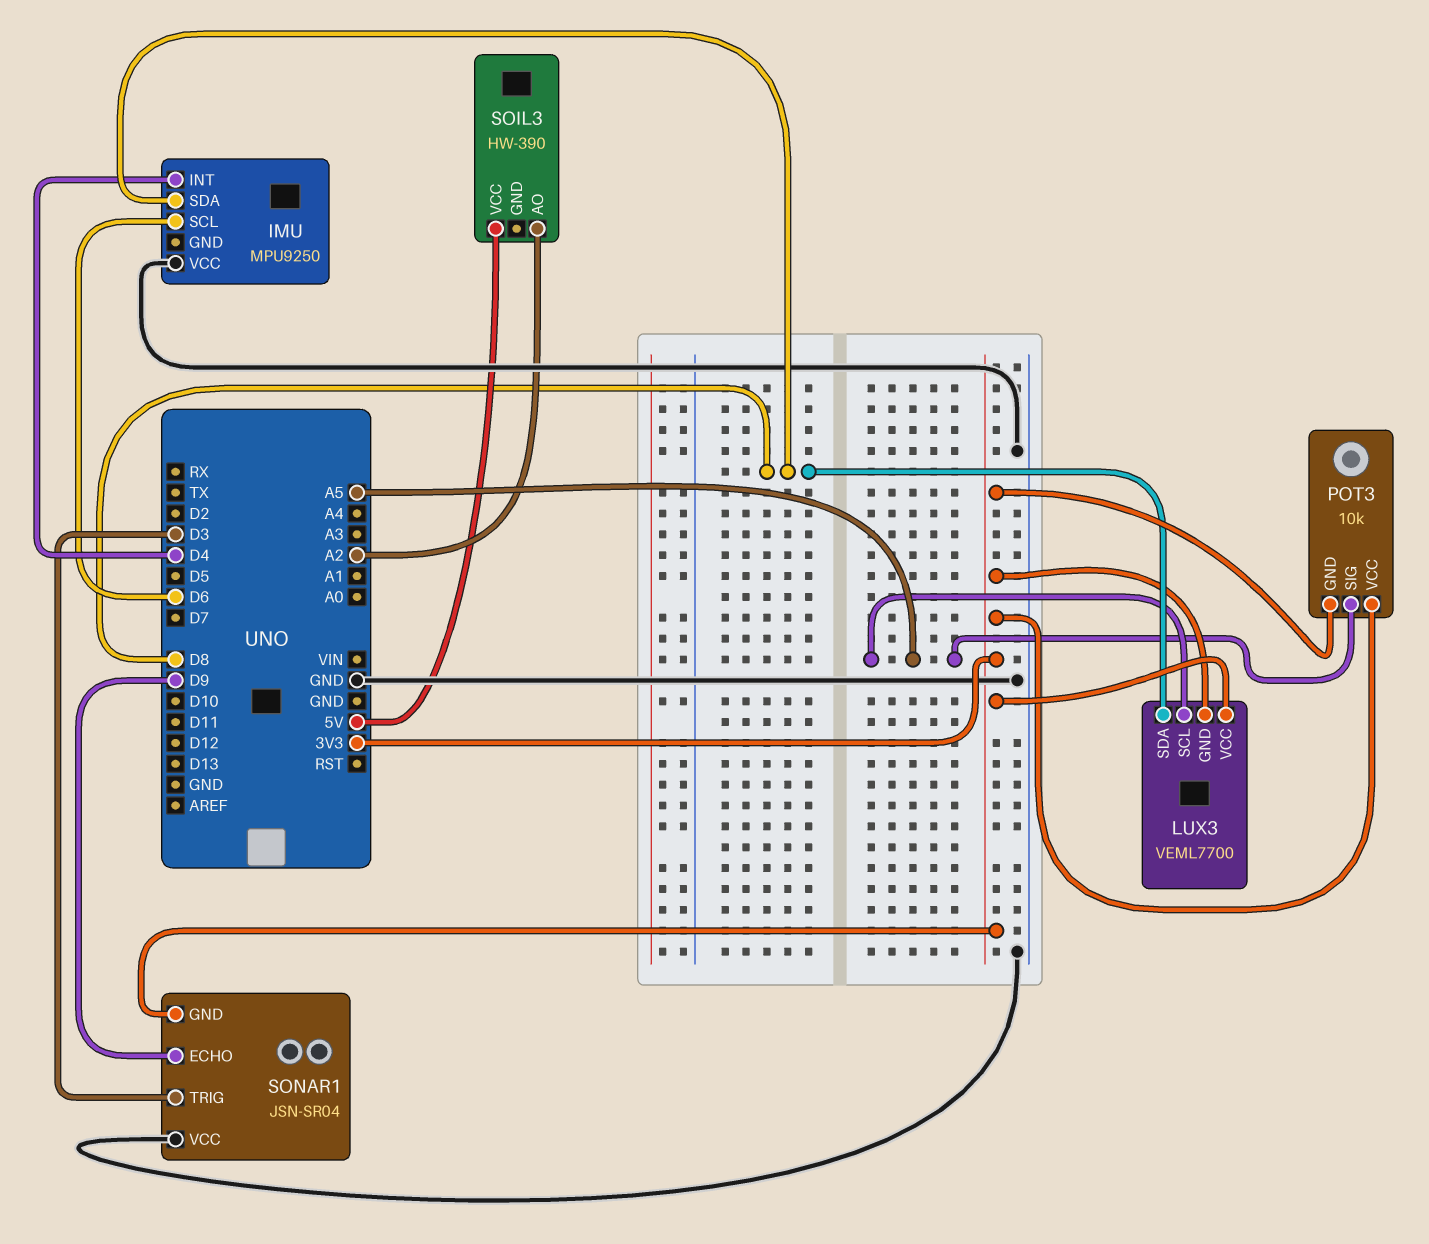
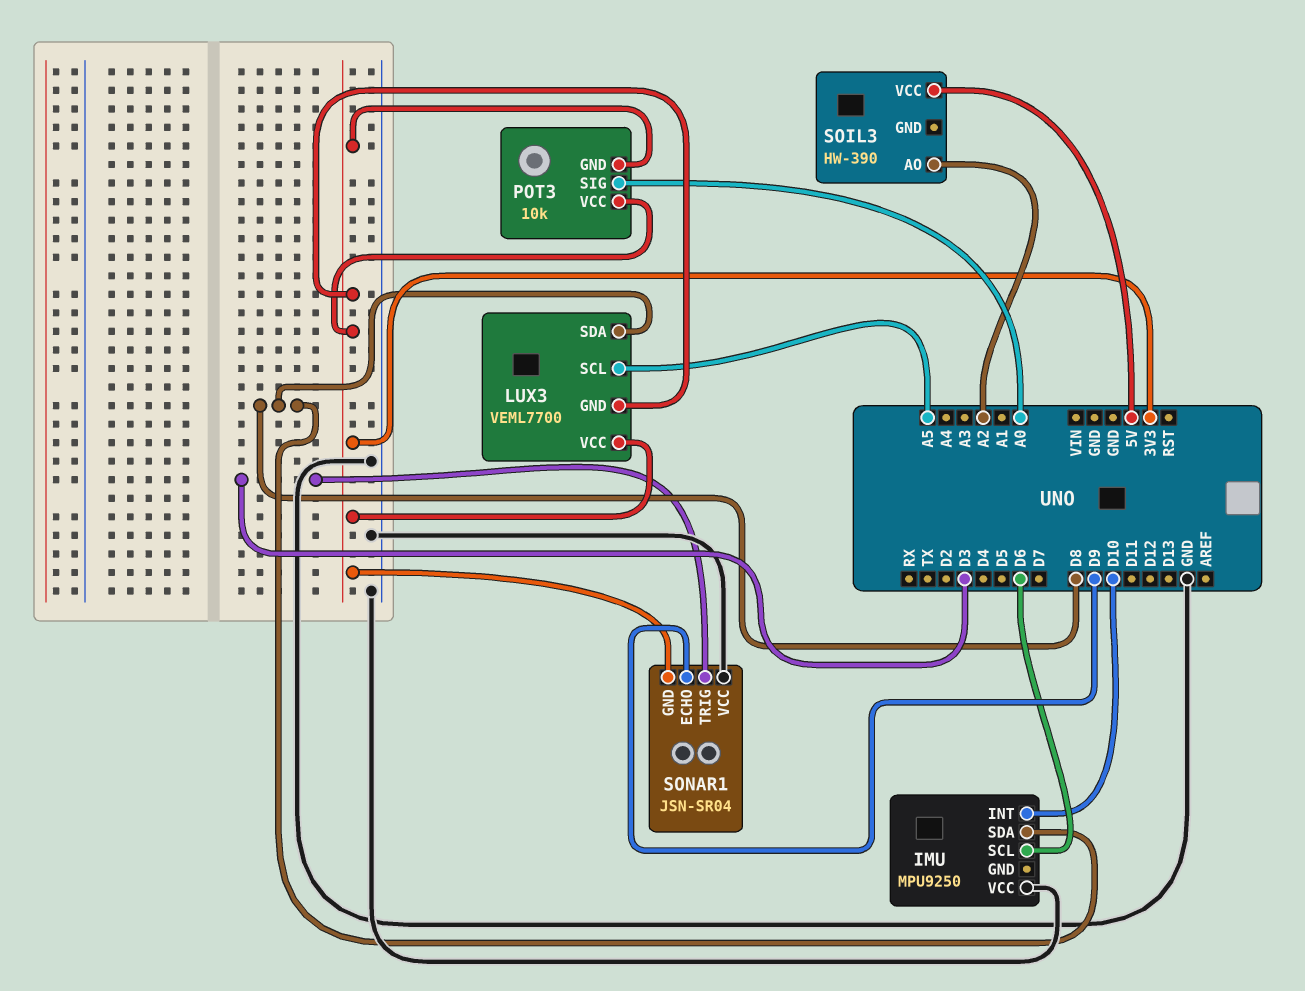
IMU pin INT: D4 -> D10
POT3 pin SIG: A5 -> A0

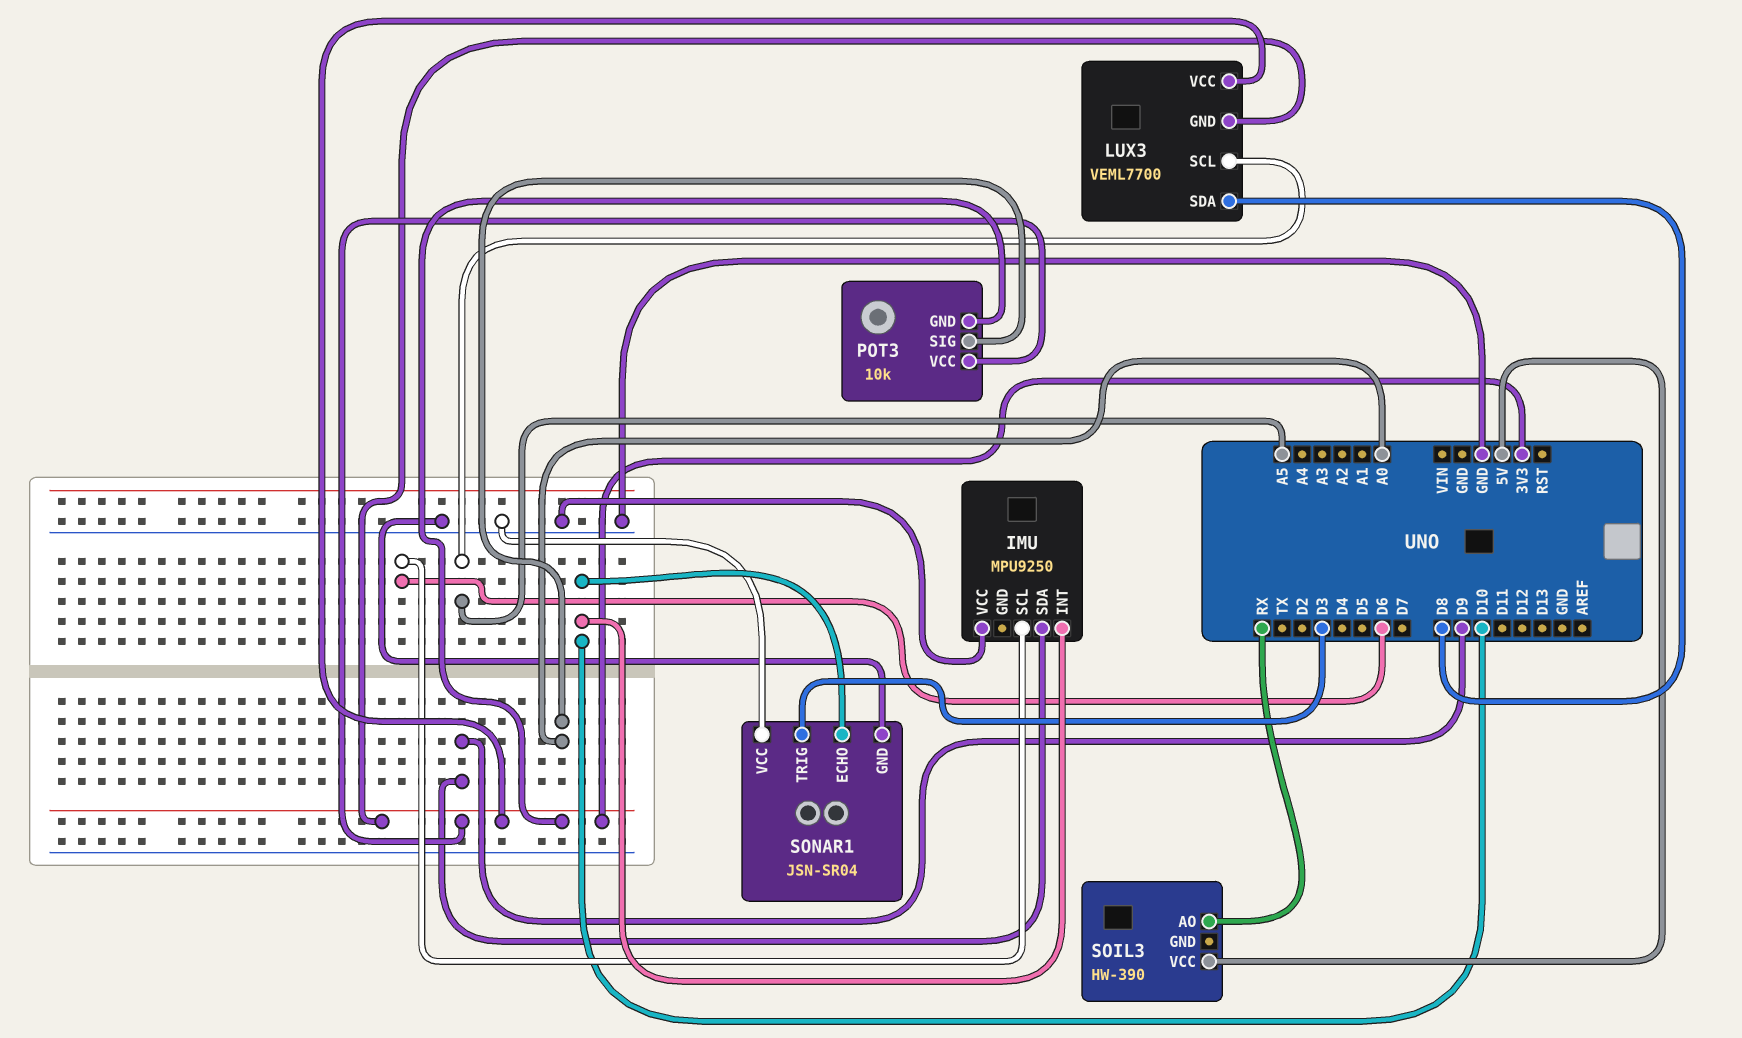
IMU pin SDA: D8 -> D9
SOIL3 pin AO: A2 -> RX
SONAR1 pin ECHO: D9 -> D10
SONAR1 pin GND: 3V3 -> GND

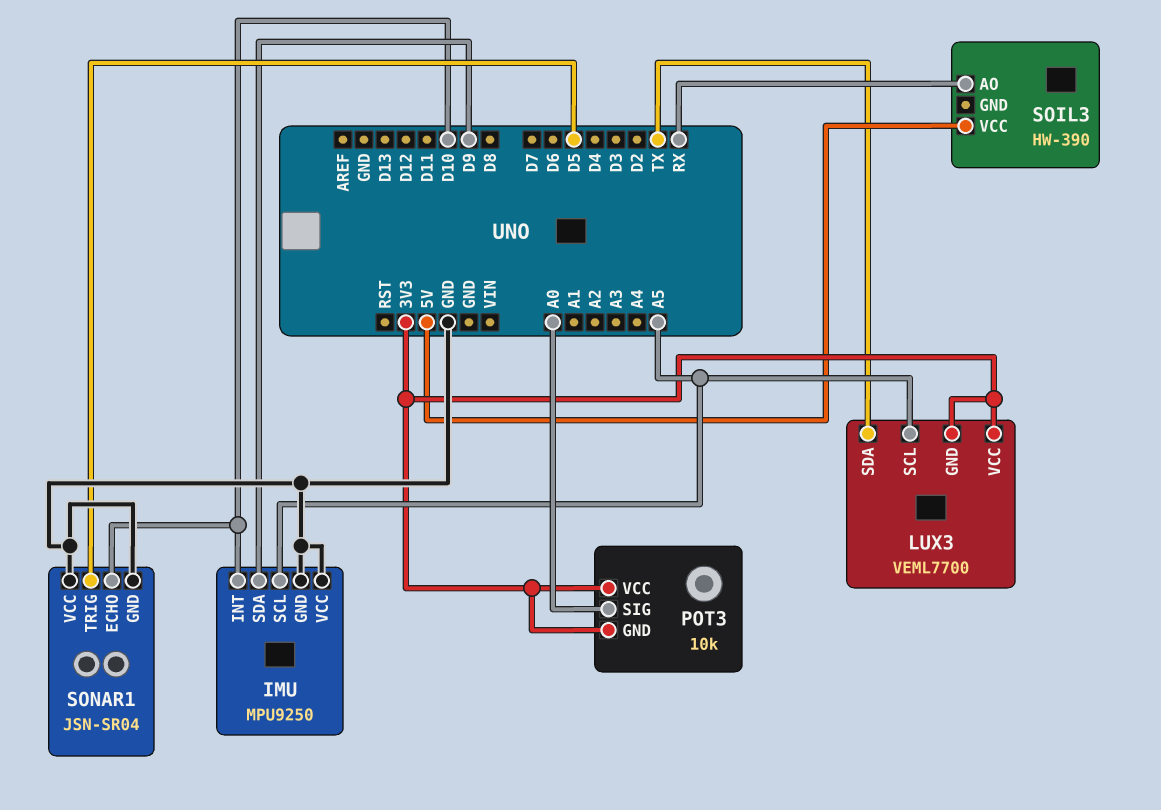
IMU pin GND: none -> GND
IMU pin SCL: D6 -> A5
LUX3 pin SDA: D8 -> TX
SONAR1 pin TRIG: D3 -> D5

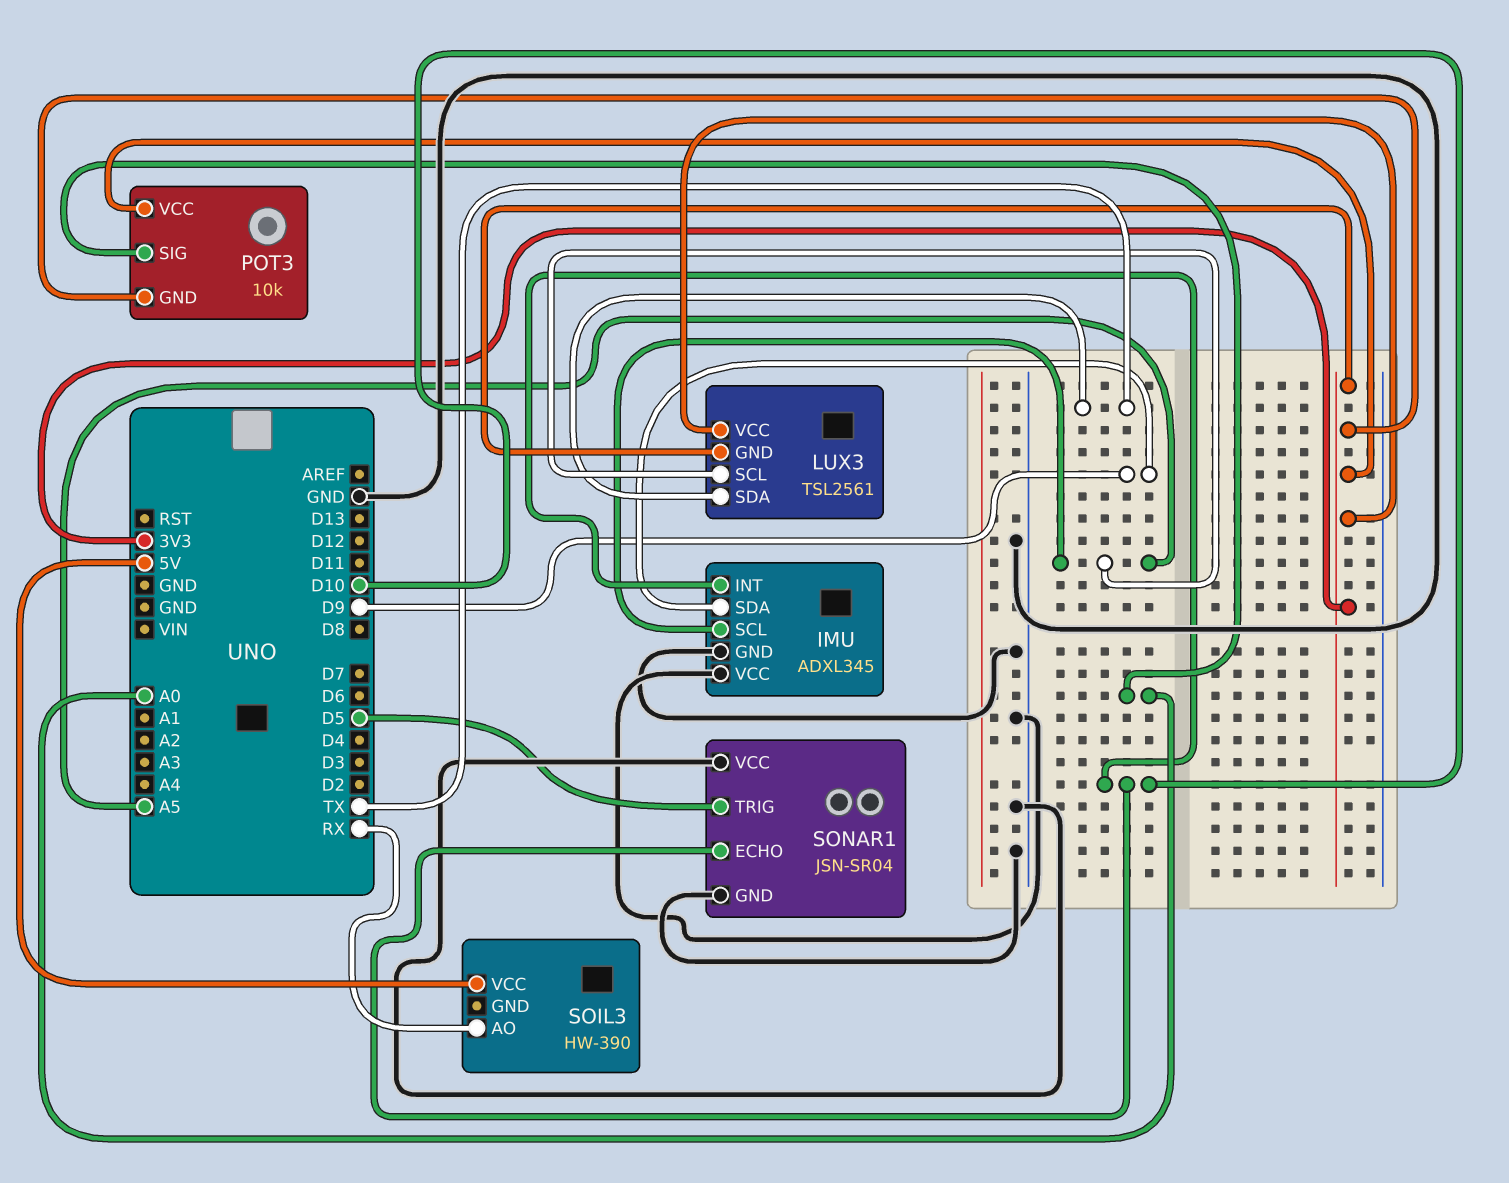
IMU: MPU9250 -> ADXL345
LUX3: VEML7700 -> TSL2561

